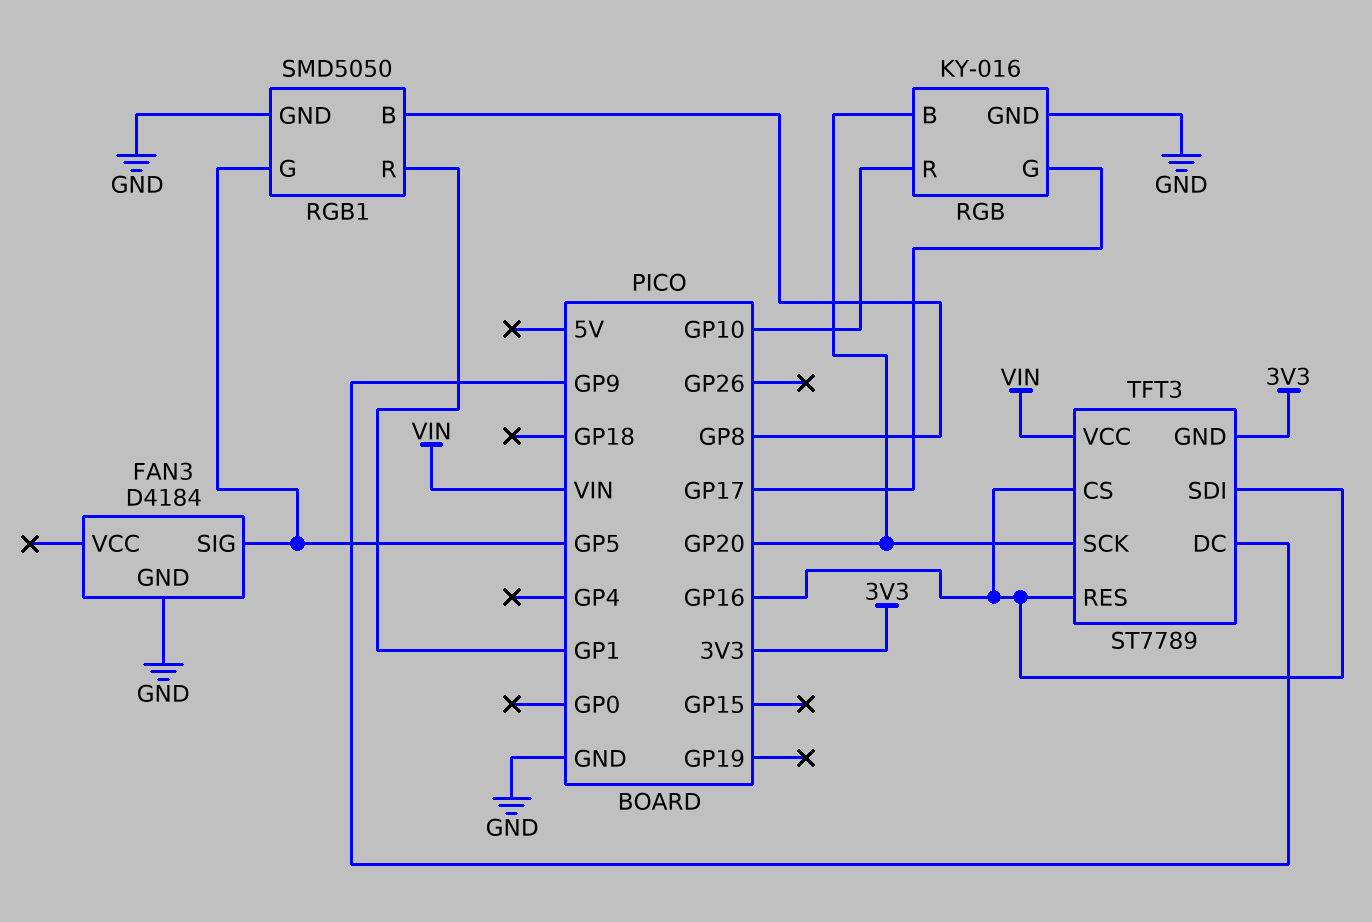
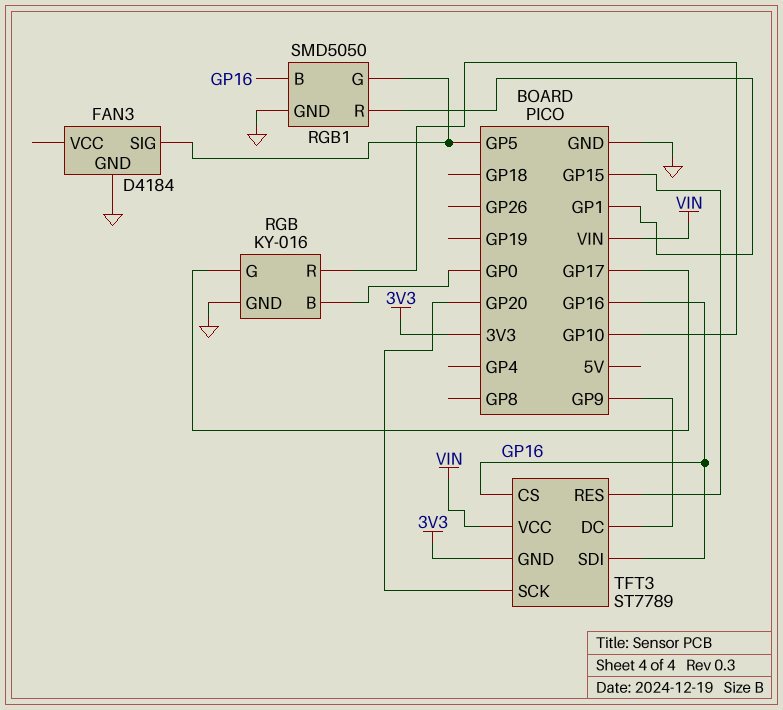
RGB pin B: GP20 -> GP0
RGB1 pin B: GP8 -> GP16
TFT3 pin RES: GP16 -> GP15

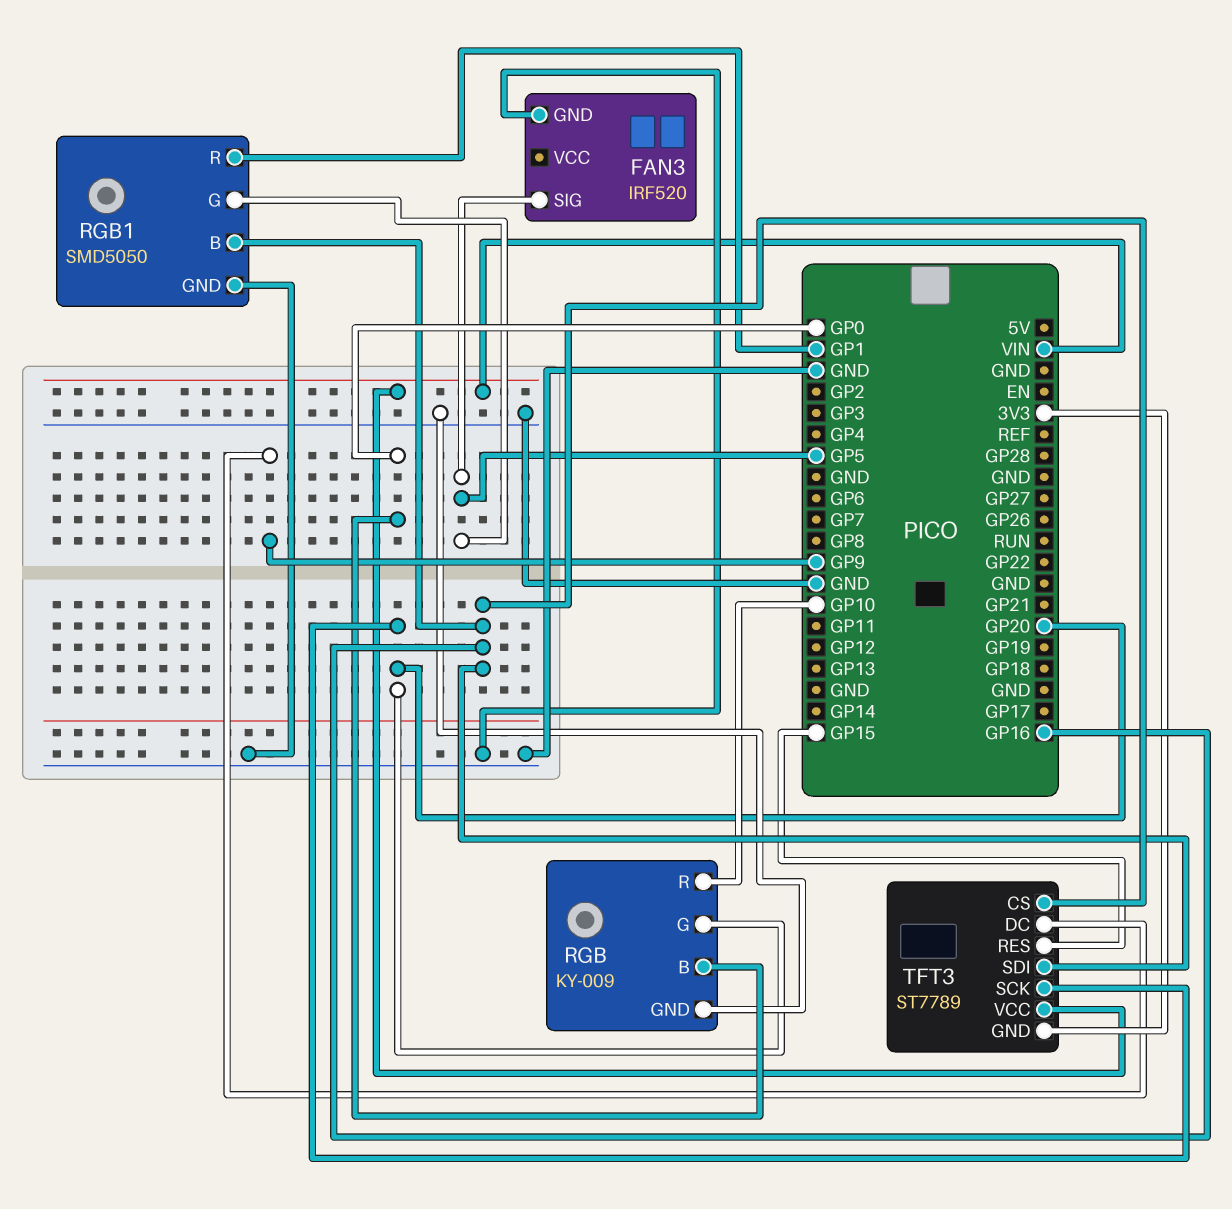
FAN3: D4184 -> IRF520
RGB: KY-016 -> KY-009
RGB pin G: GP17 -> GP20

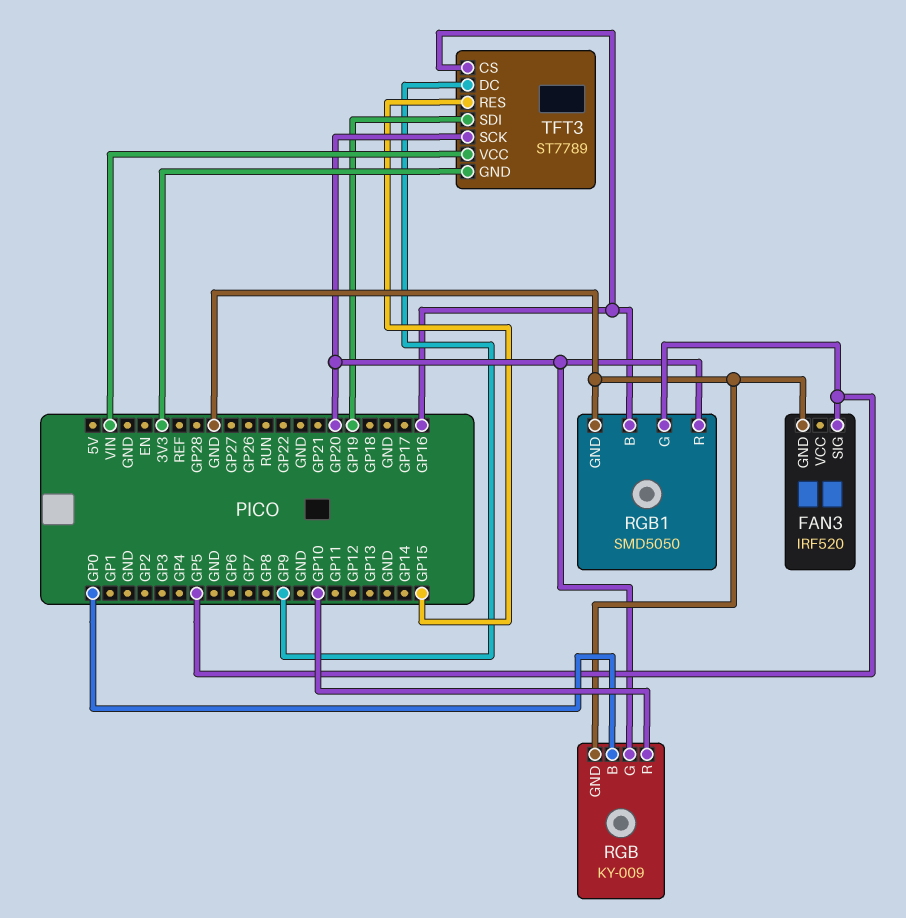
RGB1 pin R: GP1 -> GP20
TFT3 pin SDI: GP16 -> GP19

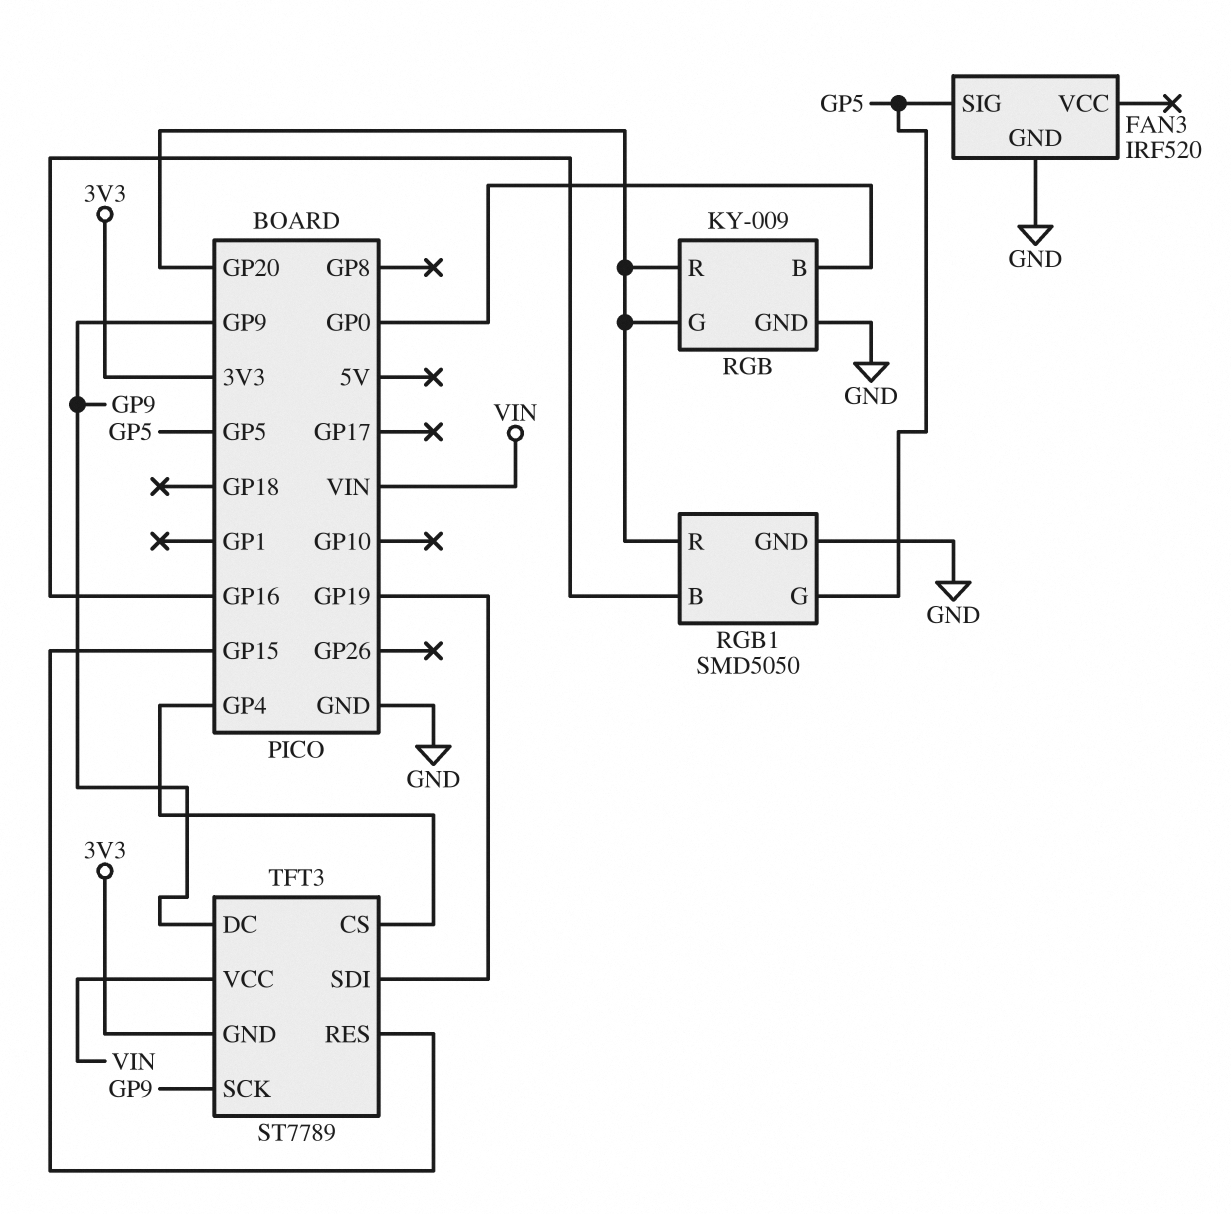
RGB pin R: GP10 -> GP20
TFT3 pin CS: GP16 -> GP4
TFT3 pin SCK: GP20 -> GP9

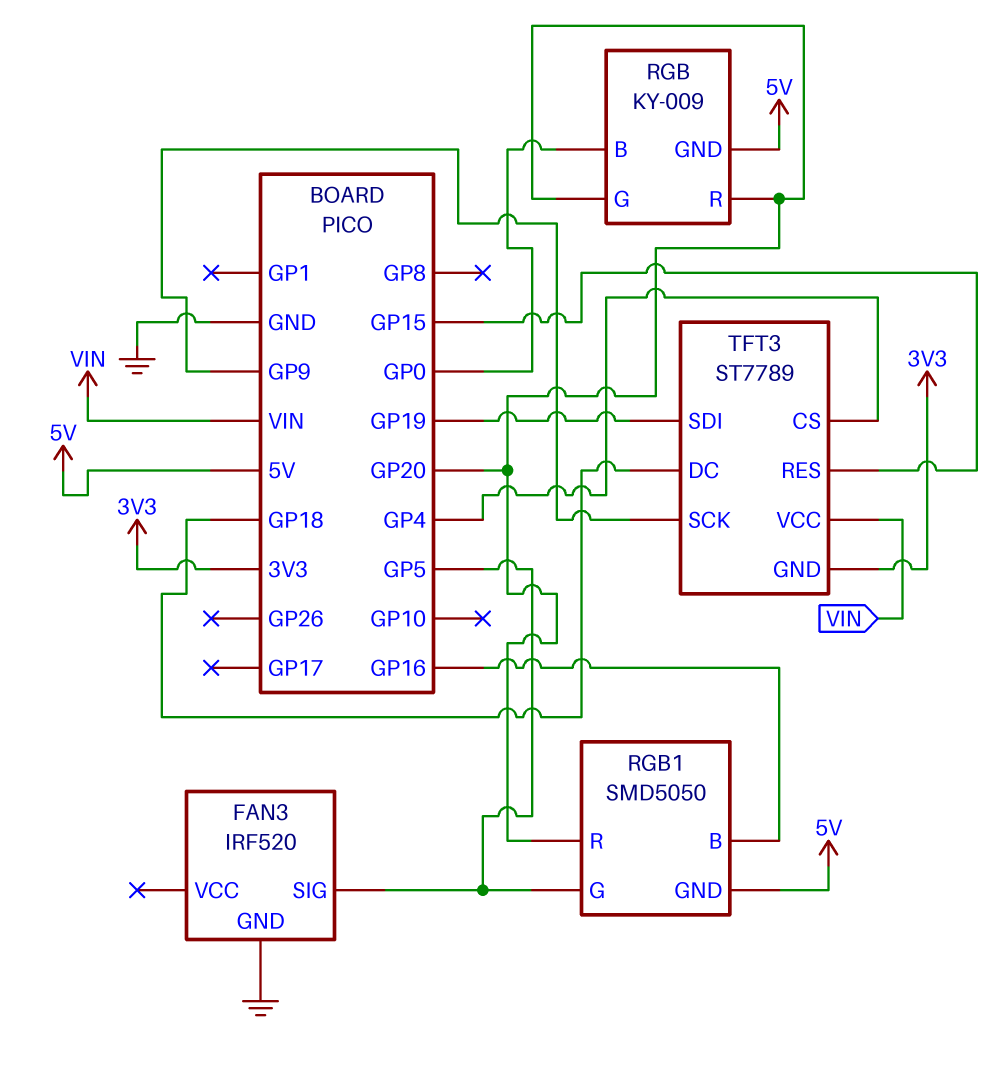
RGB pin GND: GND -> 5V
RGB1 pin GND: GND -> 5V
TFT3 pin DC: GP9 -> GP18

